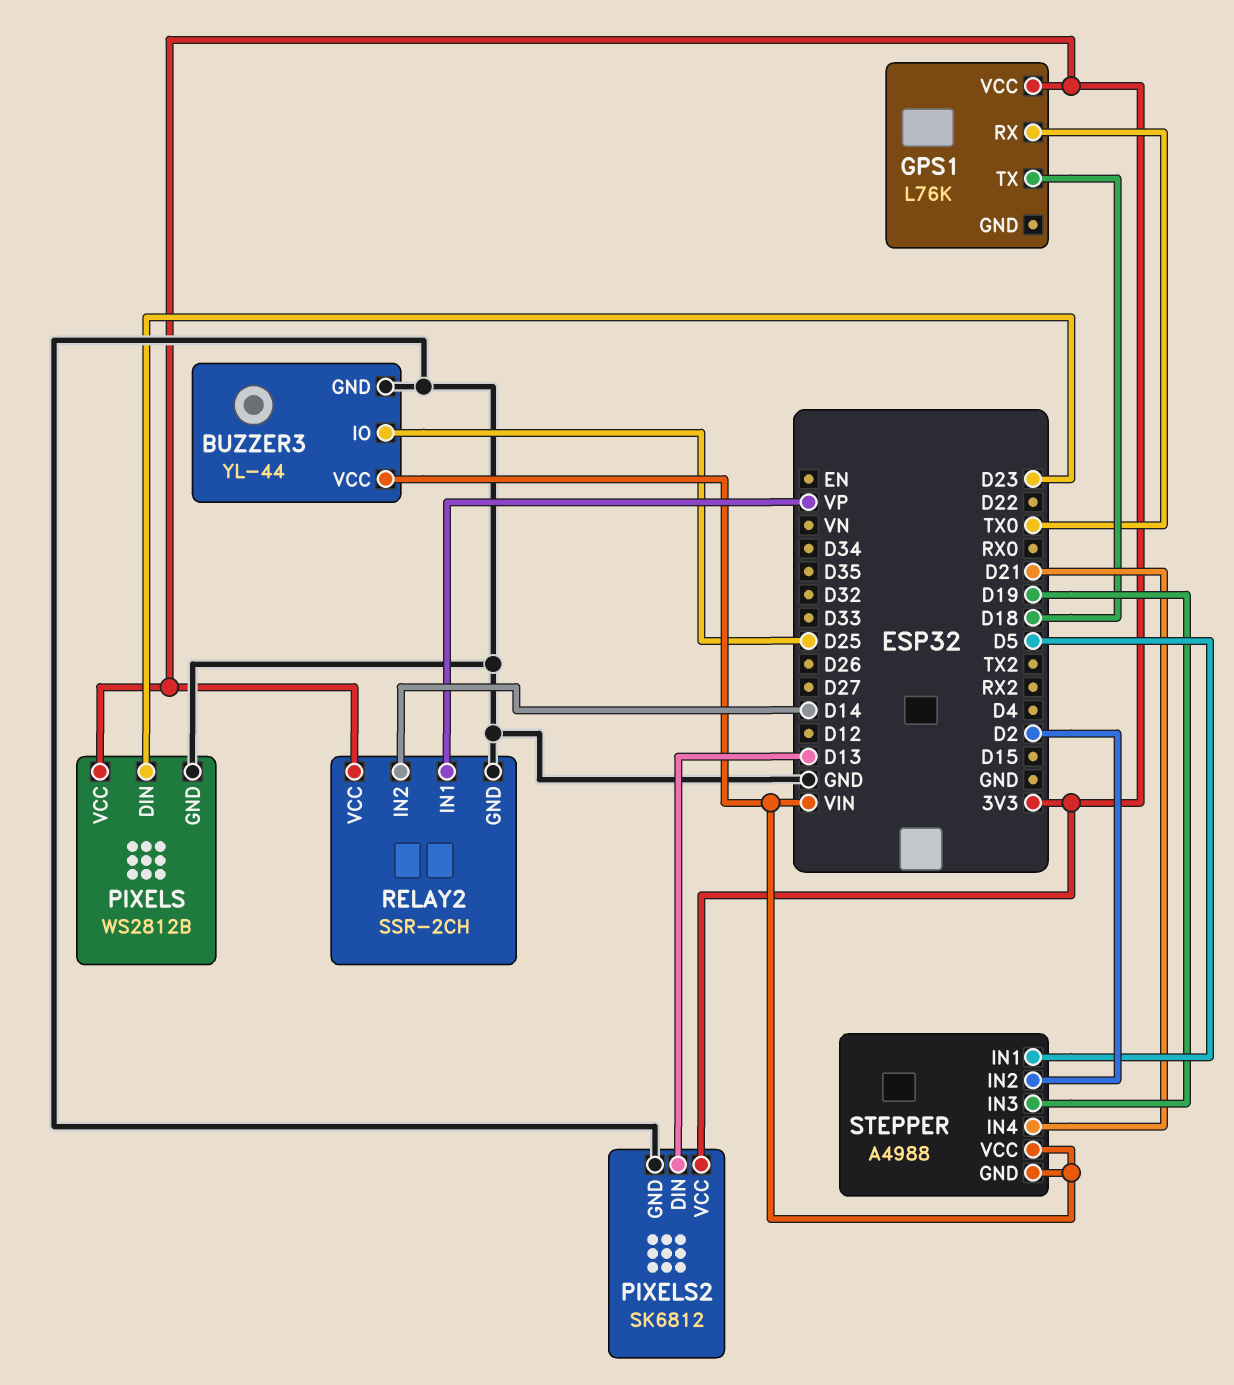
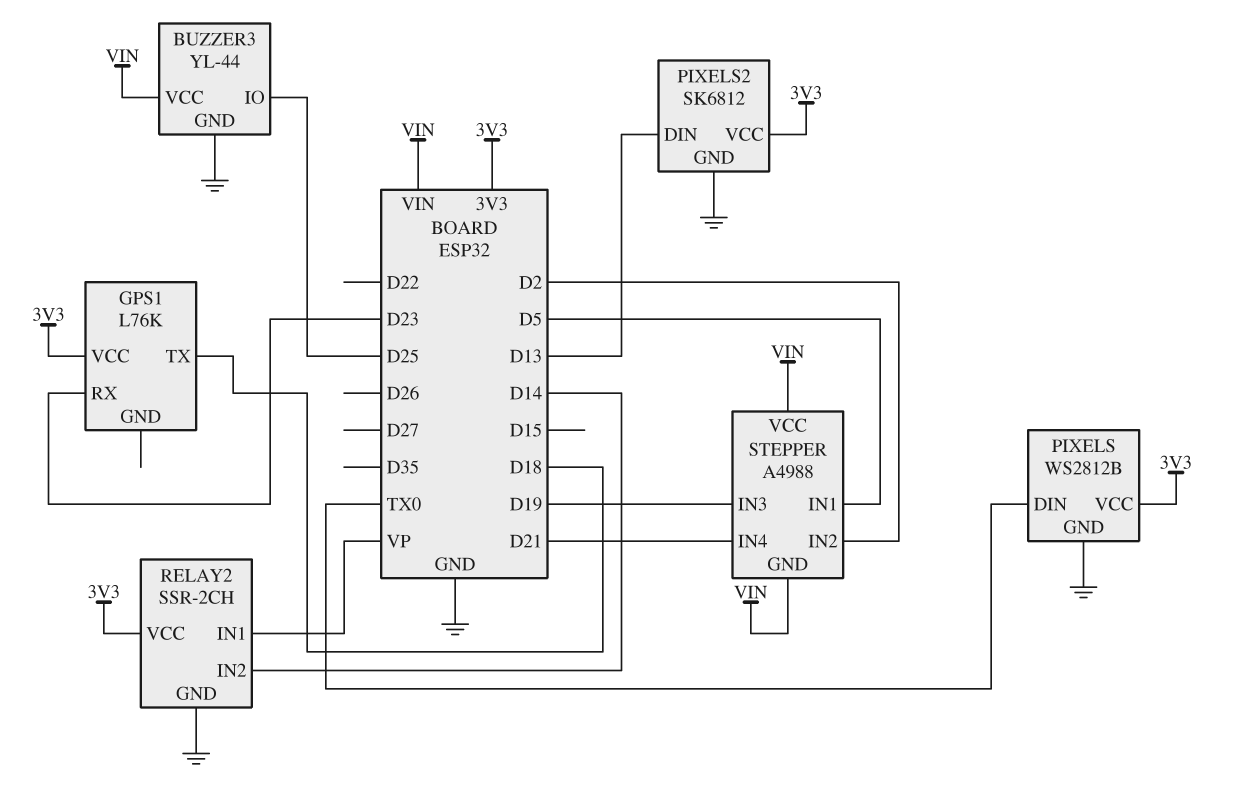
GPS1 pin RX: TX0 -> D23
PIXELS pin DIN: D23 -> TX0

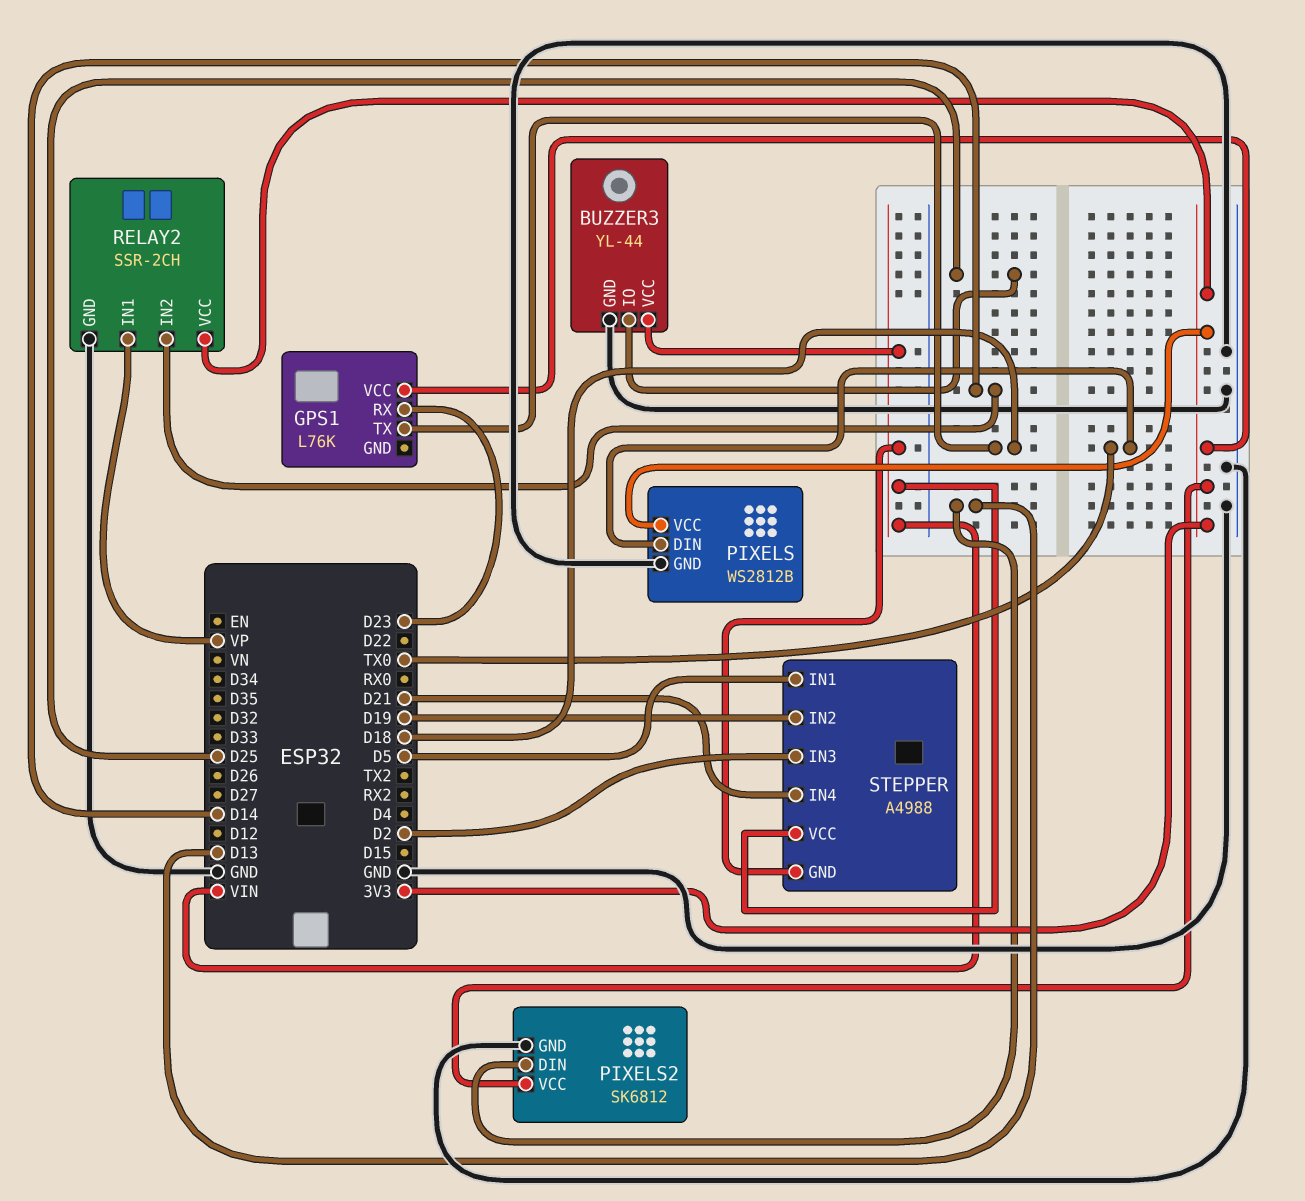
STEPPER pin IN2: D2 -> D19
STEPPER pin IN3: D19 -> D2

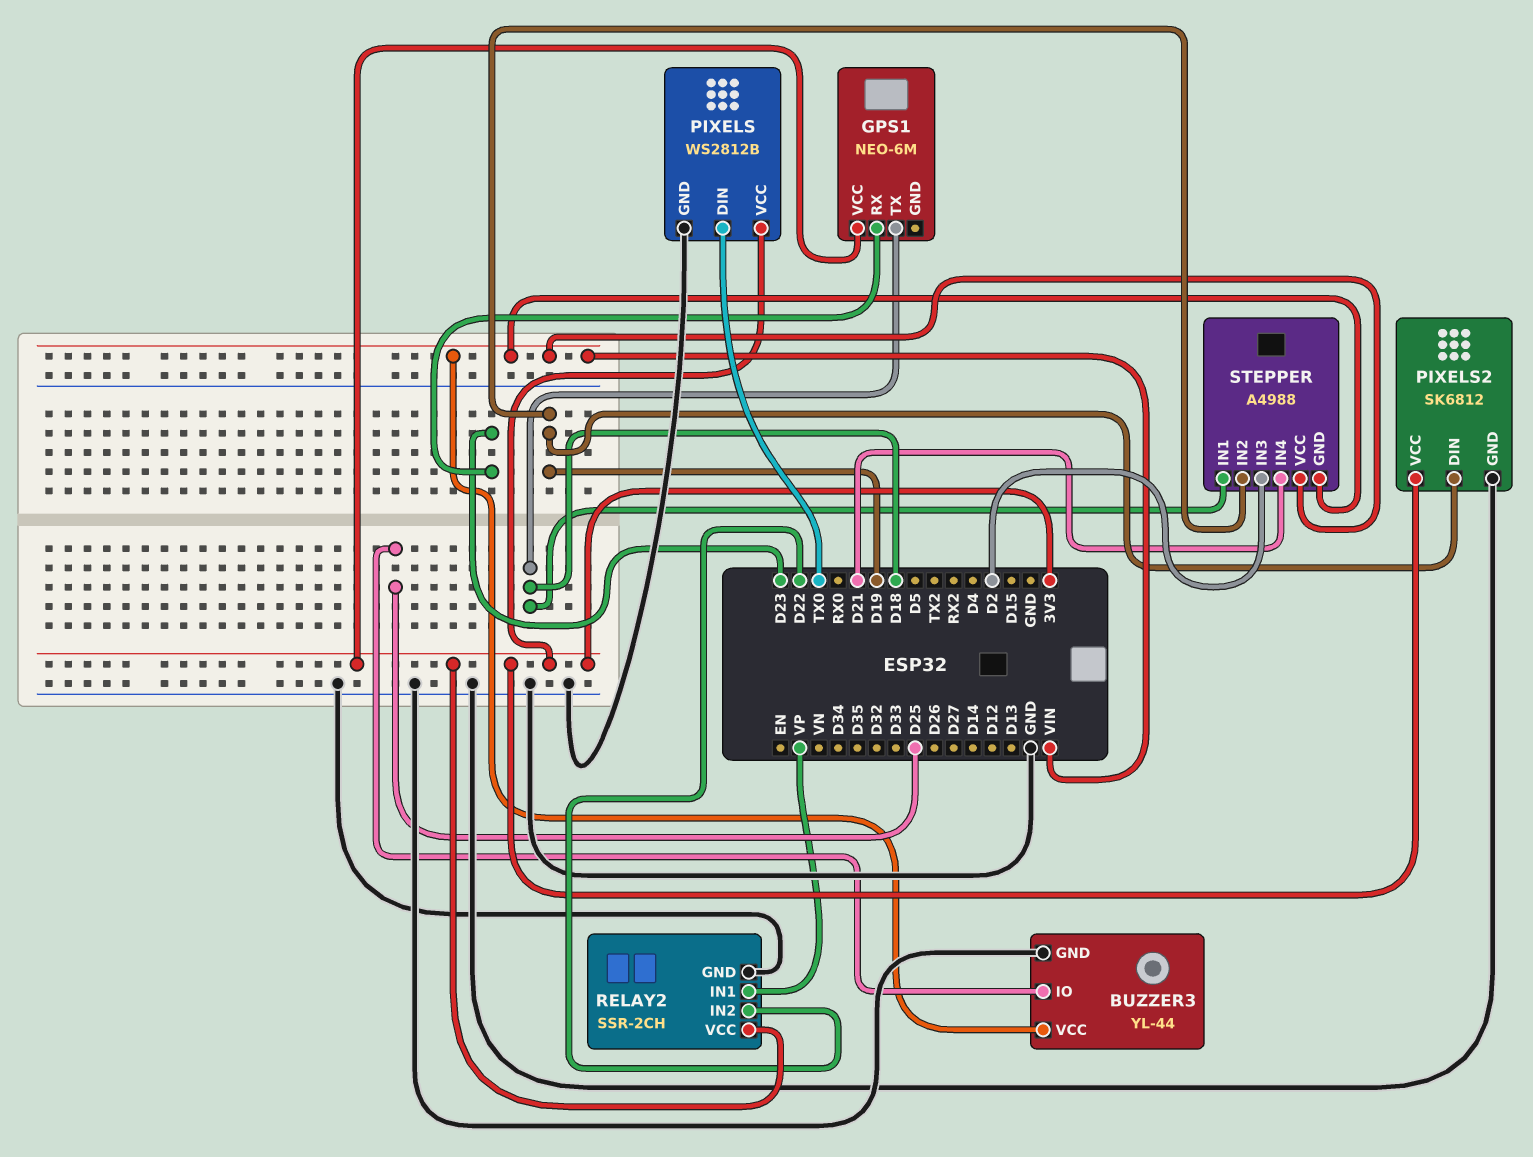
GPS1: L76K -> NEO-6M
PIXELS2 pin DIN: D13 -> D19
RELAY2 pin IN2: D14 -> D22
STEPPER pin IN1: D5 -> D18

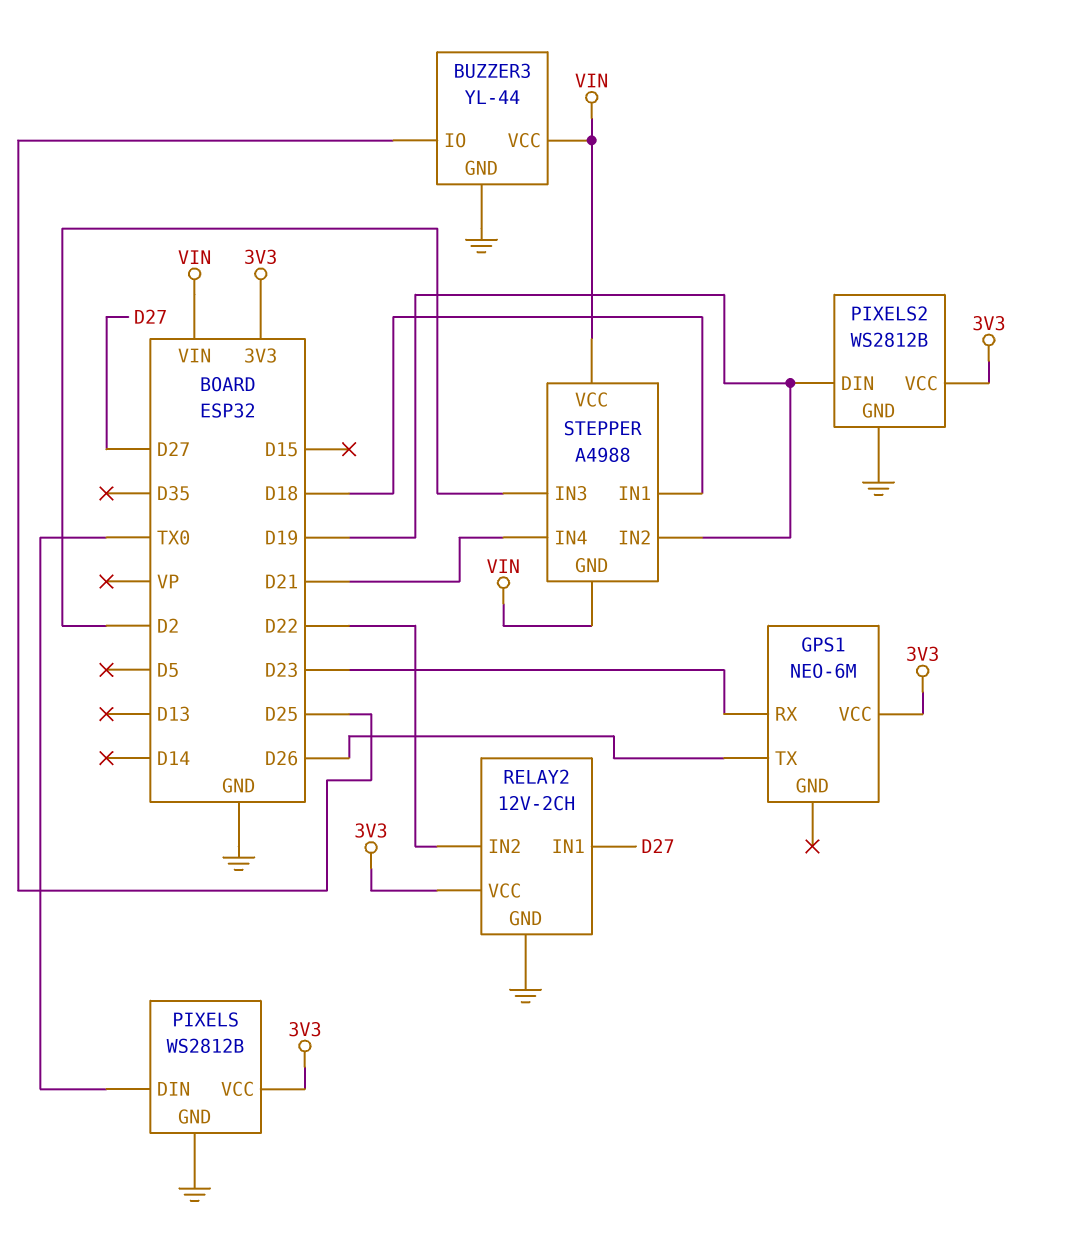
GPS1 pin TX: D18 -> D26
PIXELS2: SK6812 -> WS2812B
RELAY2: SSR-2CH -> 12V-2CH
RELAY2 pin IN1: VP -> D27

